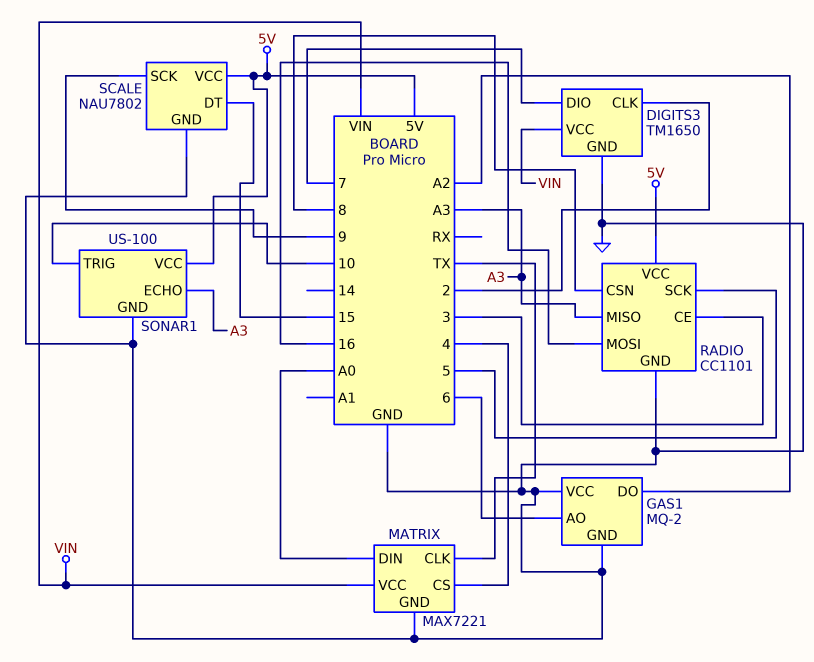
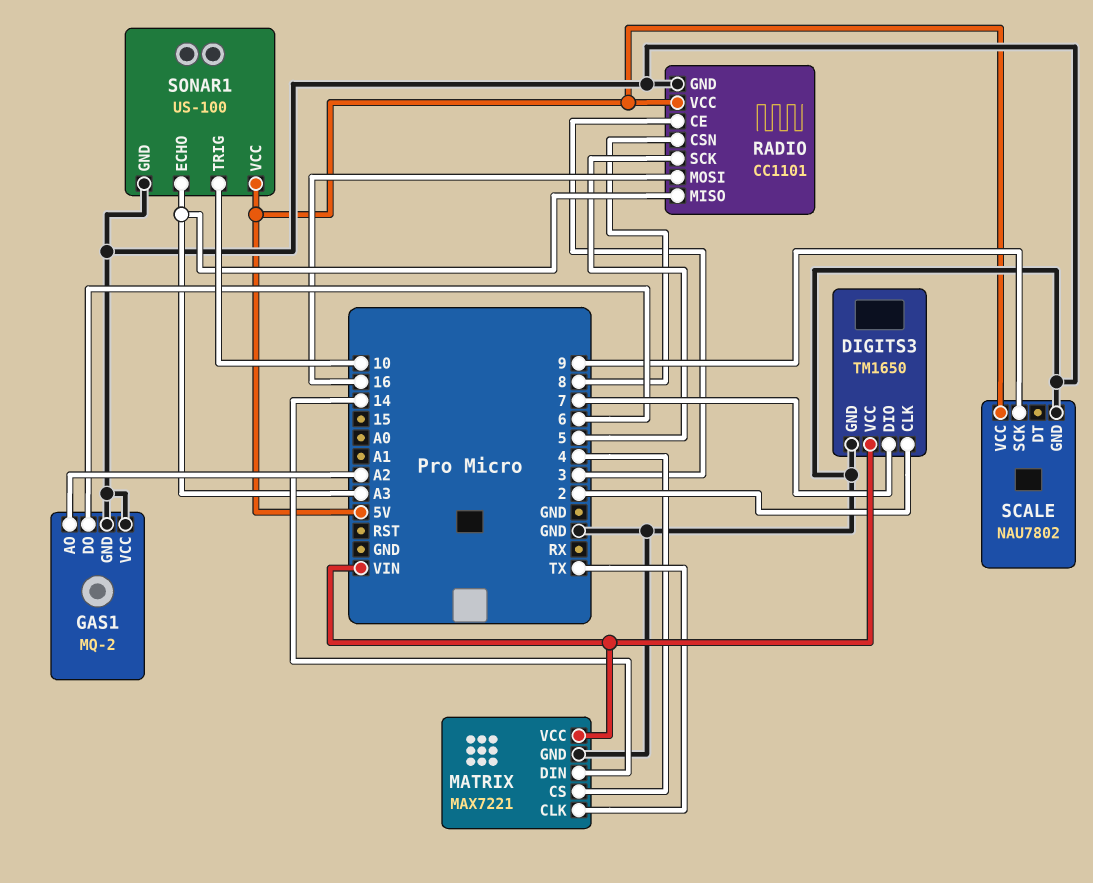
GAS1 pin AO: 6 -> A2
GAS1 pin DO: A2 -> 6
MATRIX pin DIN: A0 -> 14
SCALE pin DT: 15 -> none

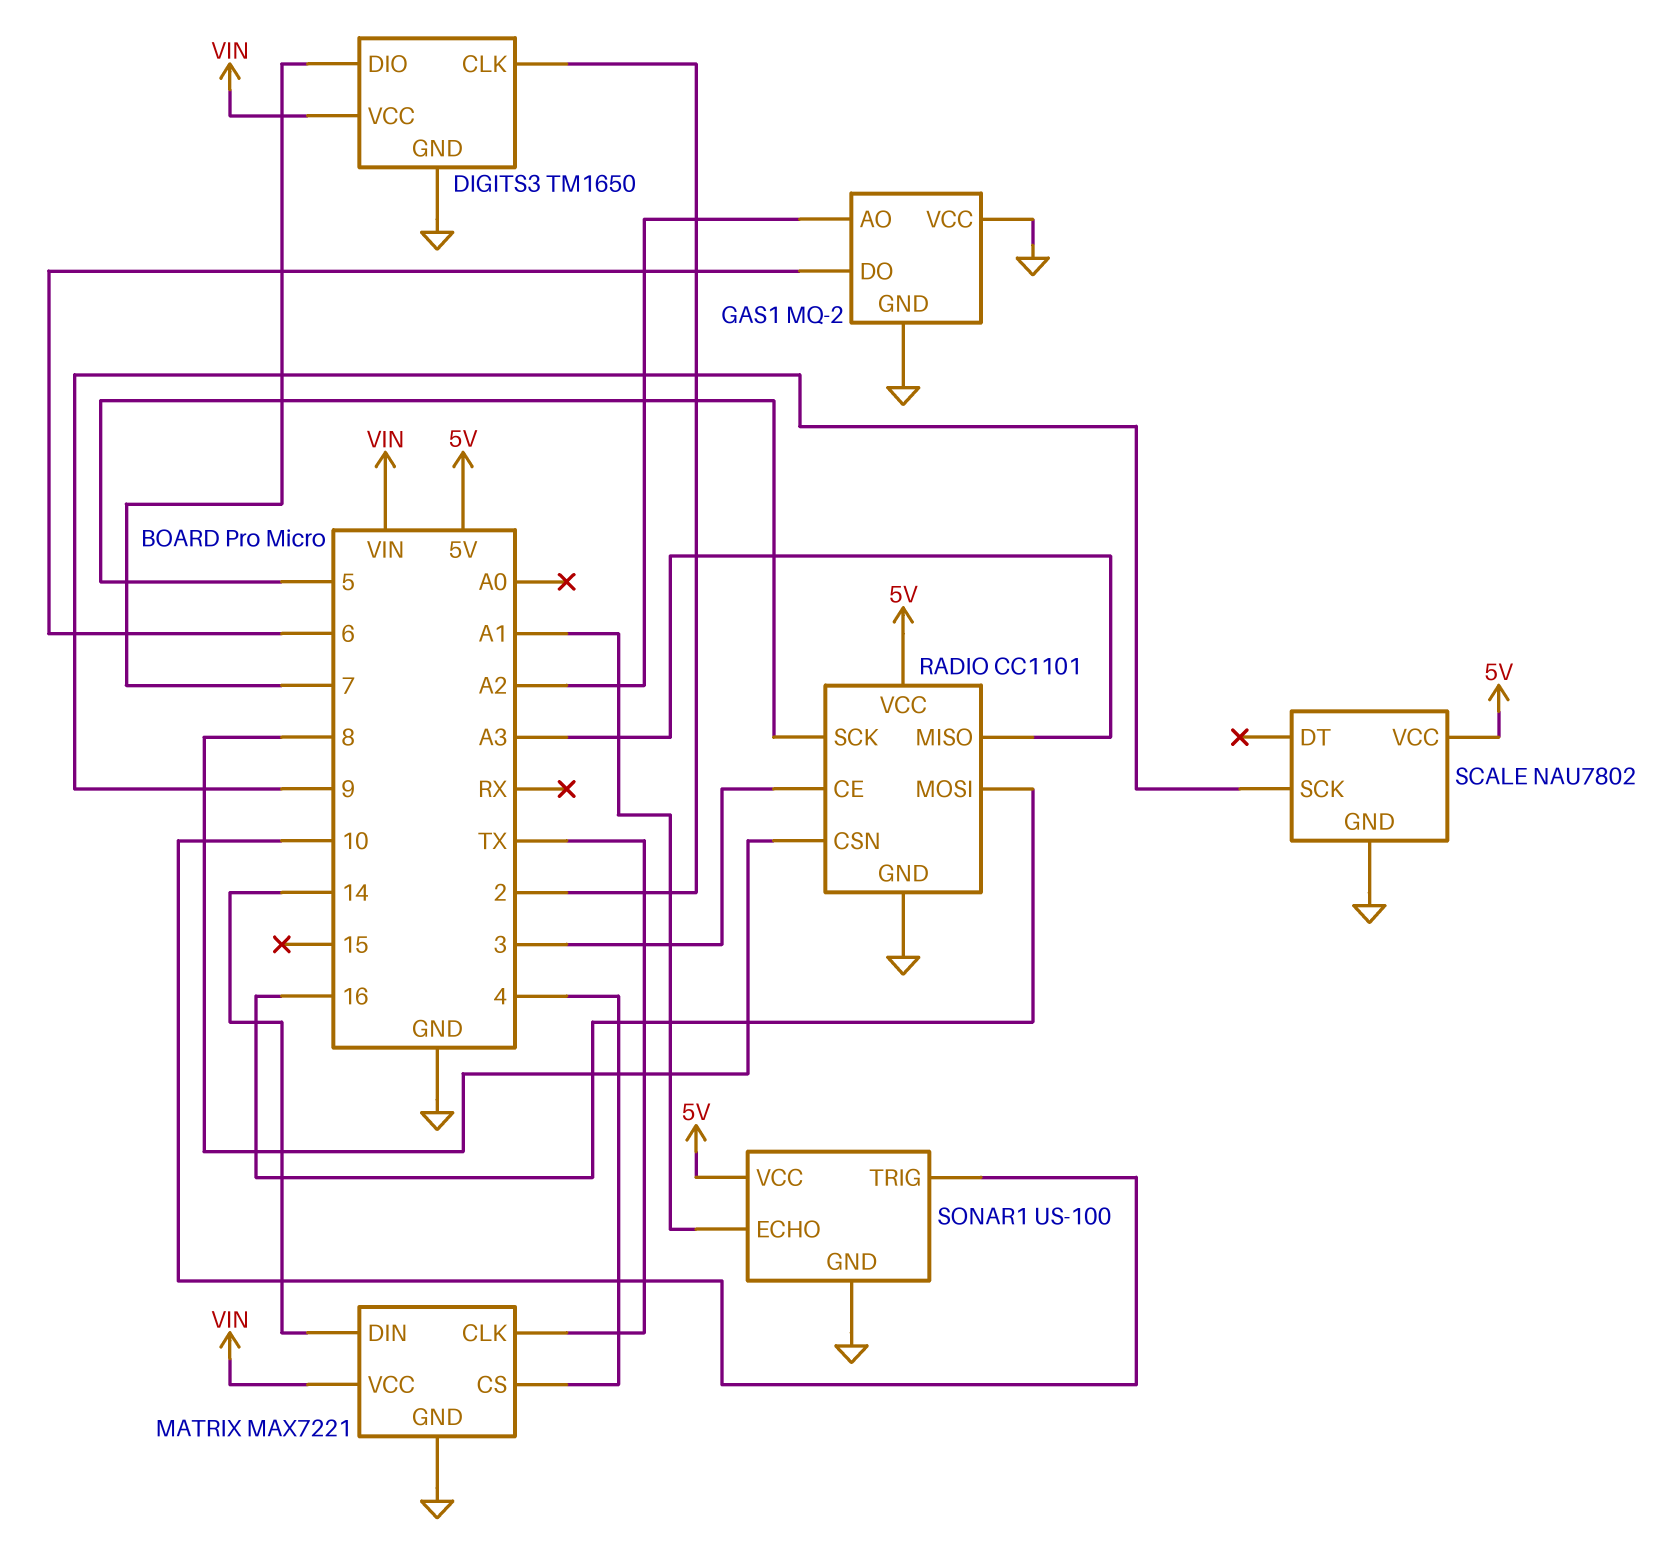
SONAR1 pin ECHO: A3 -> A1

